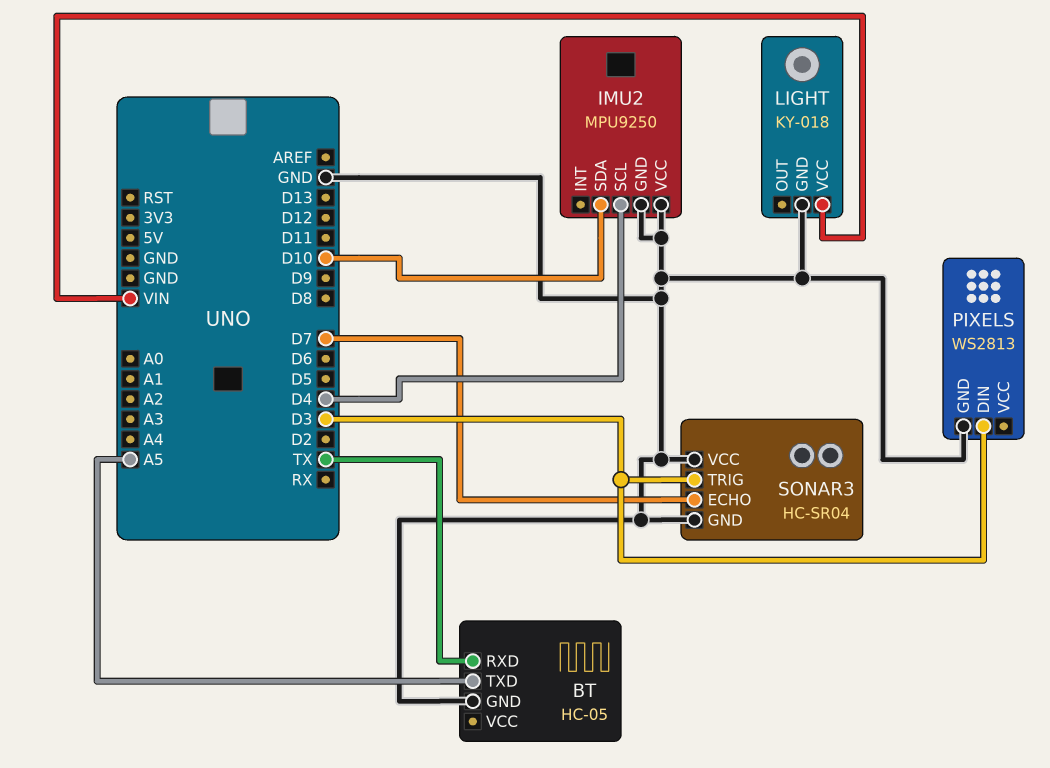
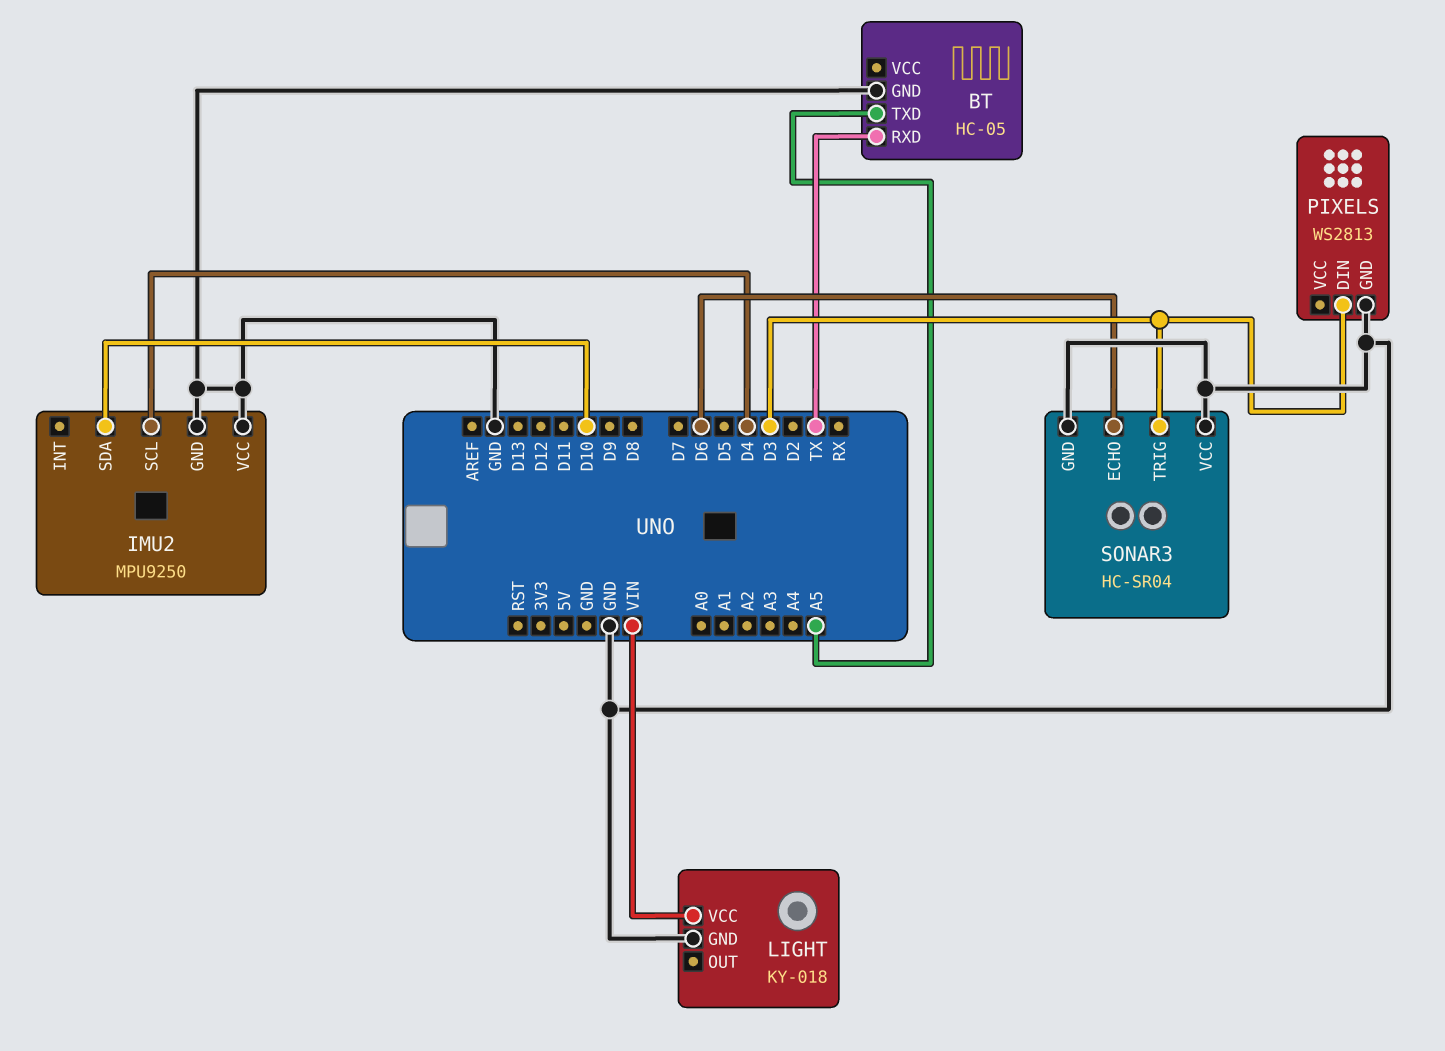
SONAR3 pin ECHO: D7 -> D6

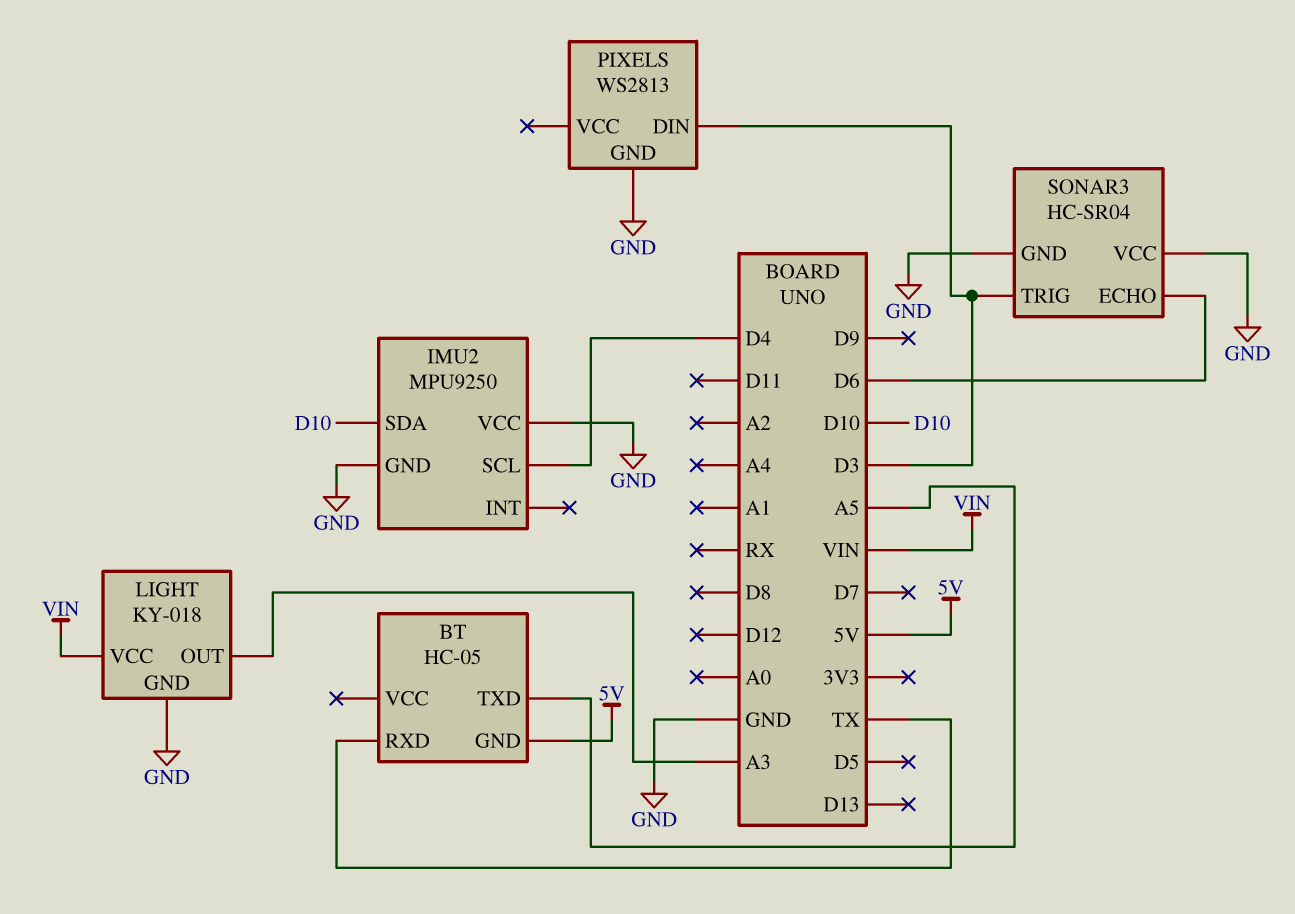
BT pin GND: GND -> 5V
LIGHT pin OUT: none -> A3

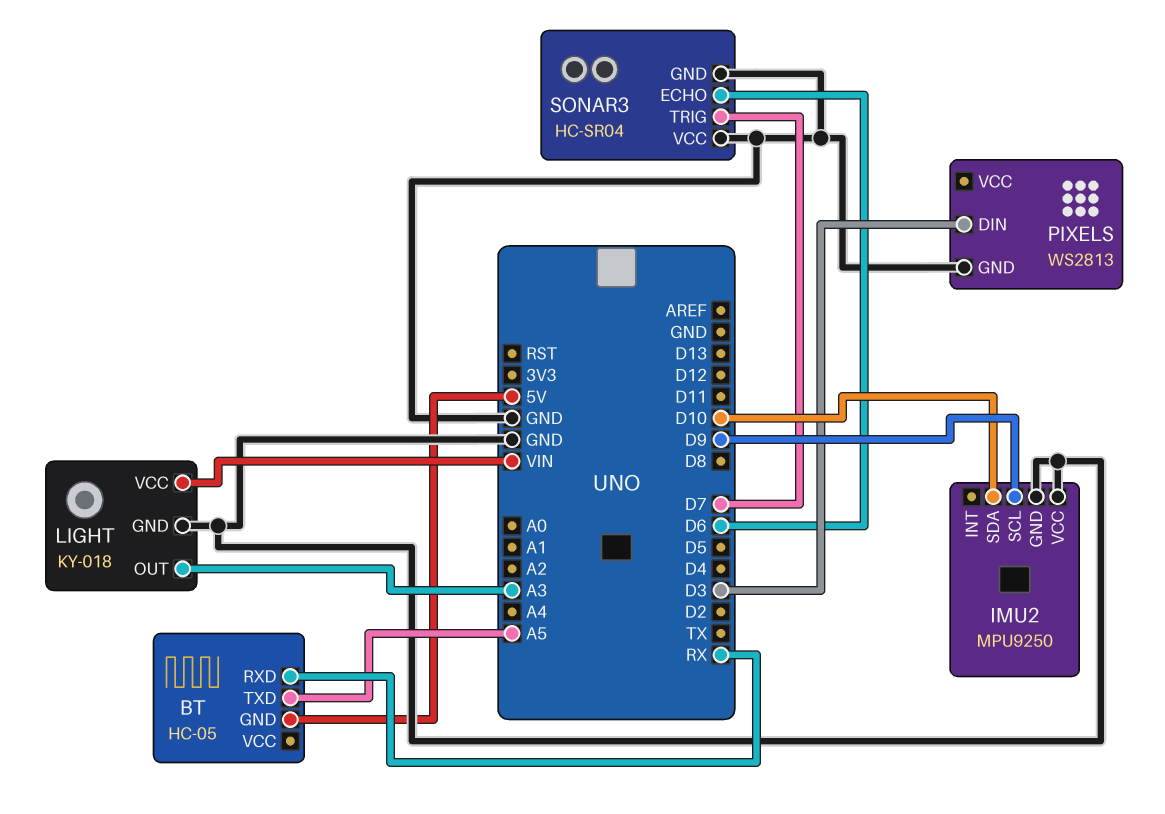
BT pin RXD: TX -> RX
IMU2 pin SCL: D4 -> D9
SONAR3 pin TRIG: D3 -> D7

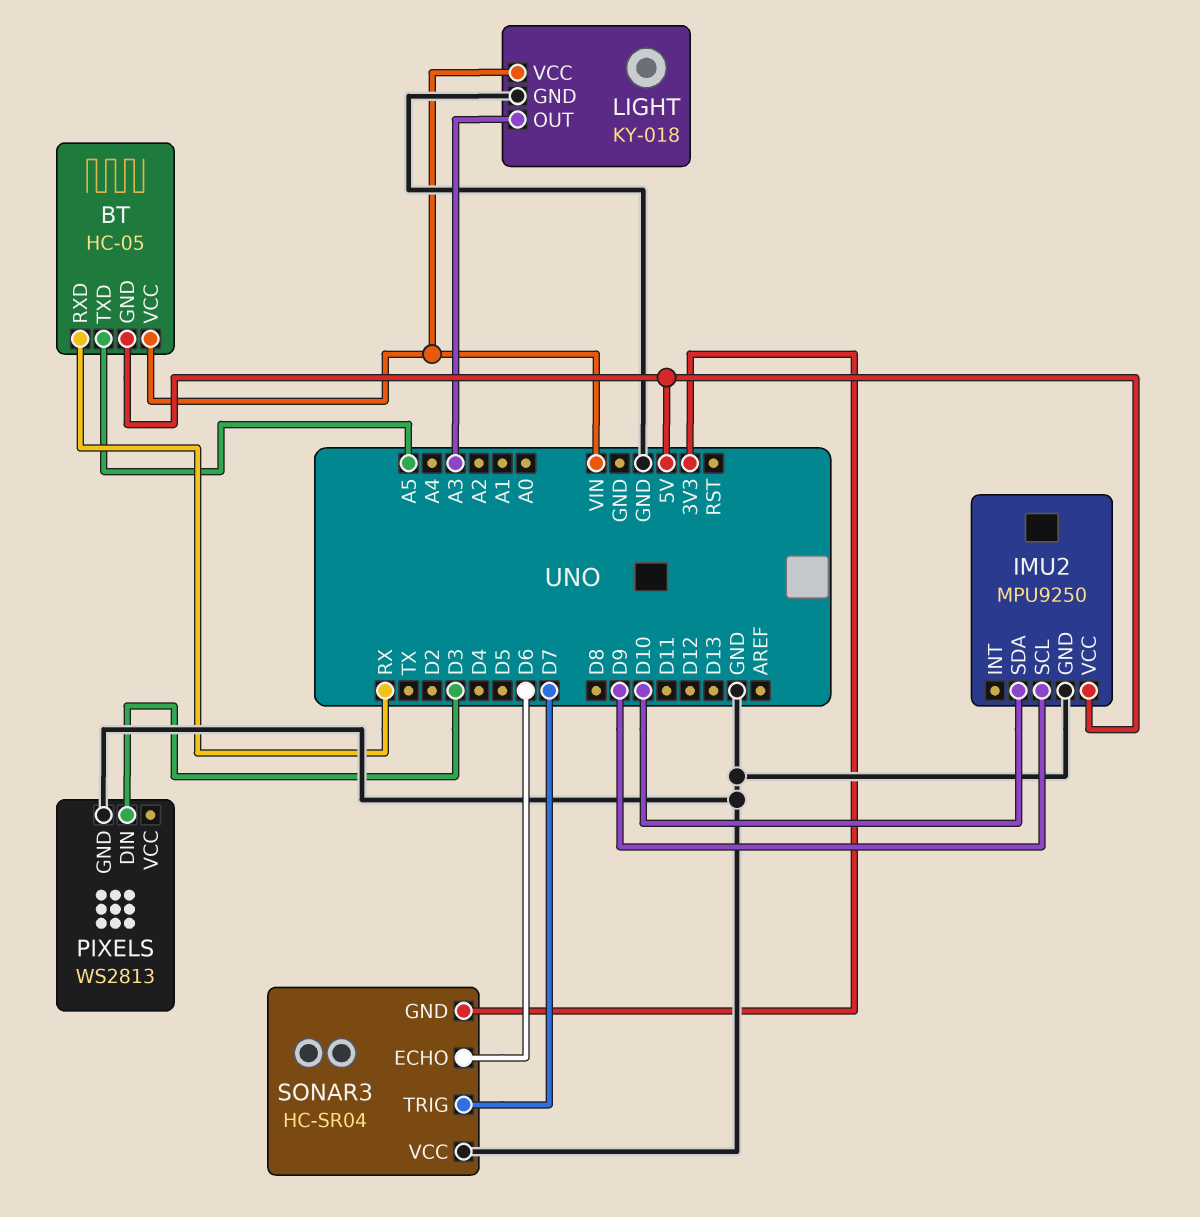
BT pin VCC: none -> VIN
IMU2 pin VCC: GND -> 5V
SONAR3 pin GND: GND -> 3V3

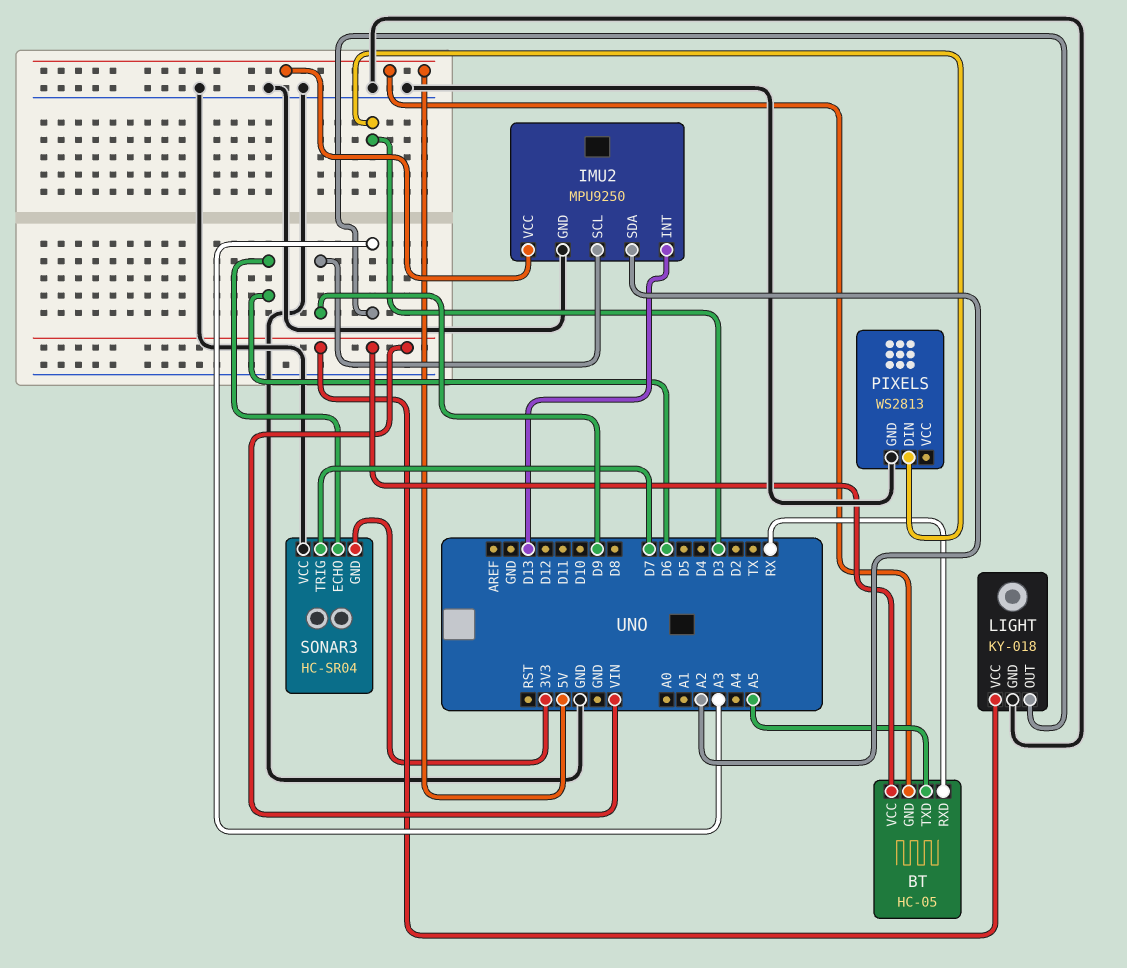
IMU2 pin INT: none -> D13
IMU2 pin SDA: D10 -> A2

